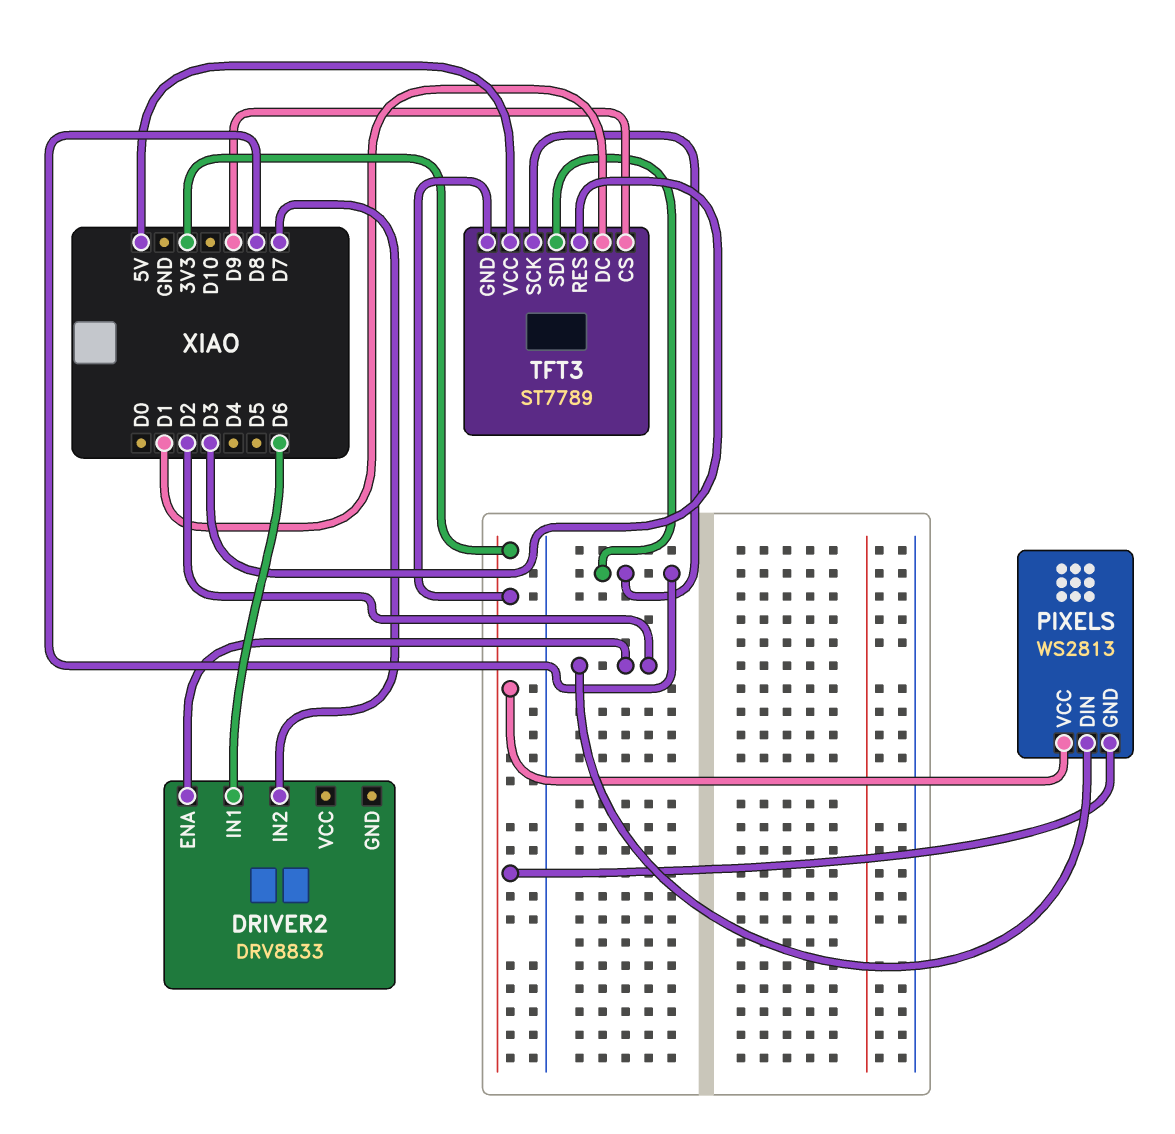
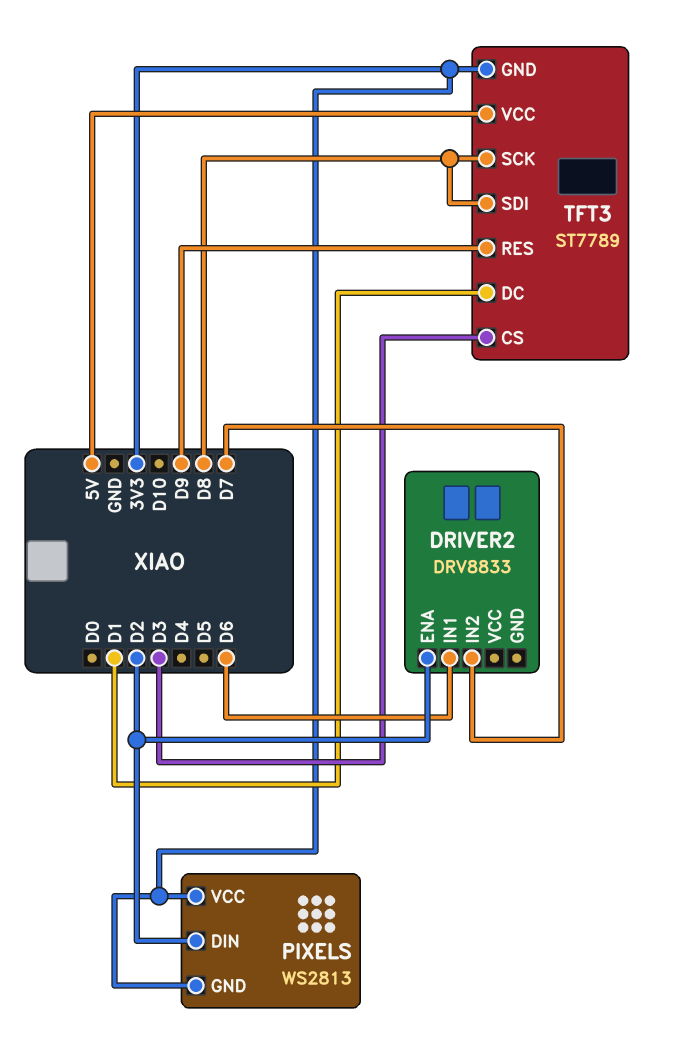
TFT3 pin CS: D9 -> D3
TFT3 pin RES: D3 -> D9

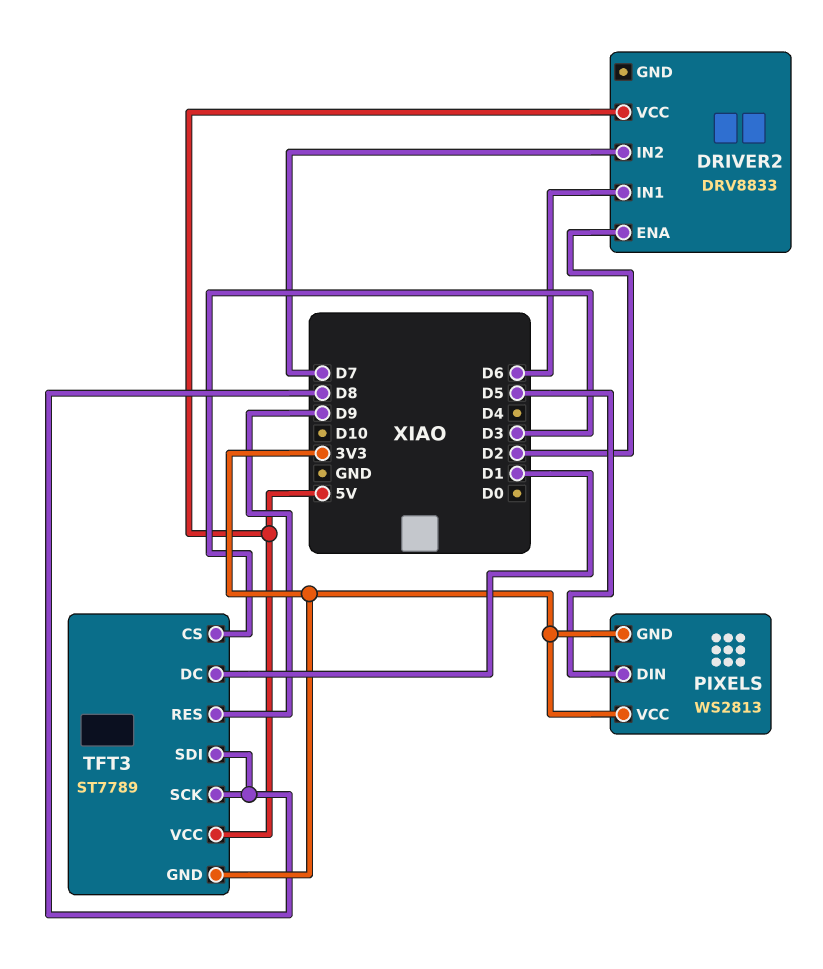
DRIVER2 pin VCC: none -> 5V
PIXELS pin DIN: D2 -> D5

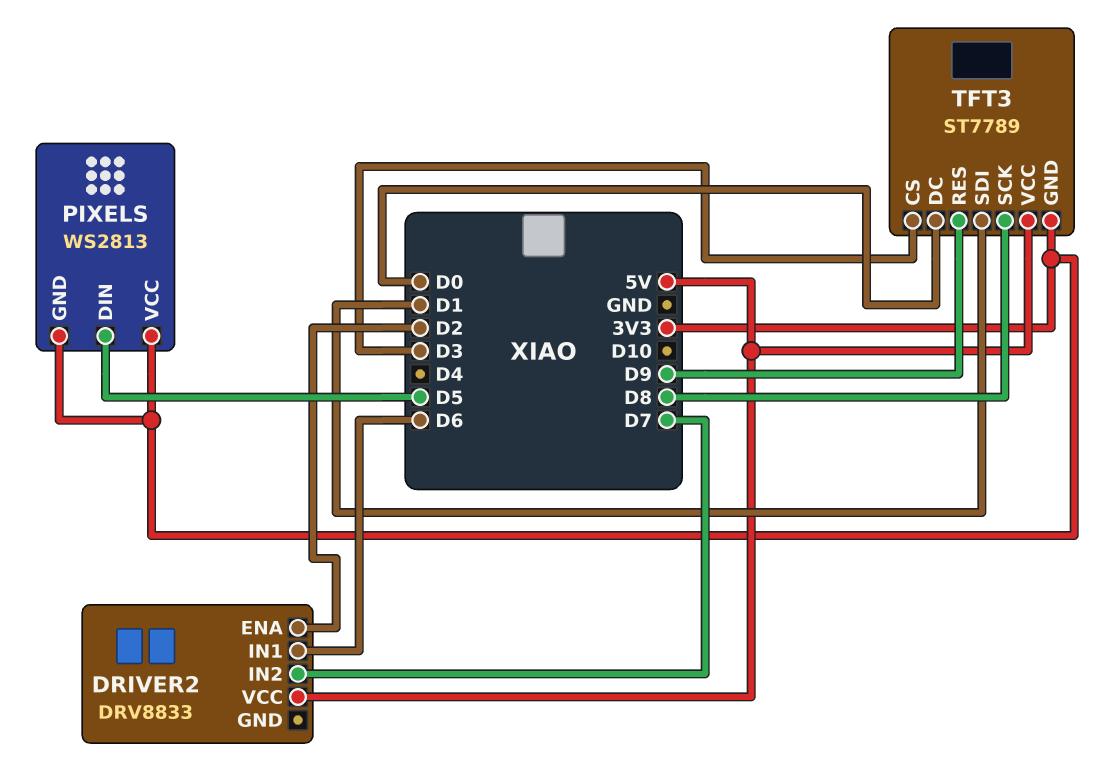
TFT3 pin DC: D1 -> D0
TFT3 pin SDI: D8 -> D1

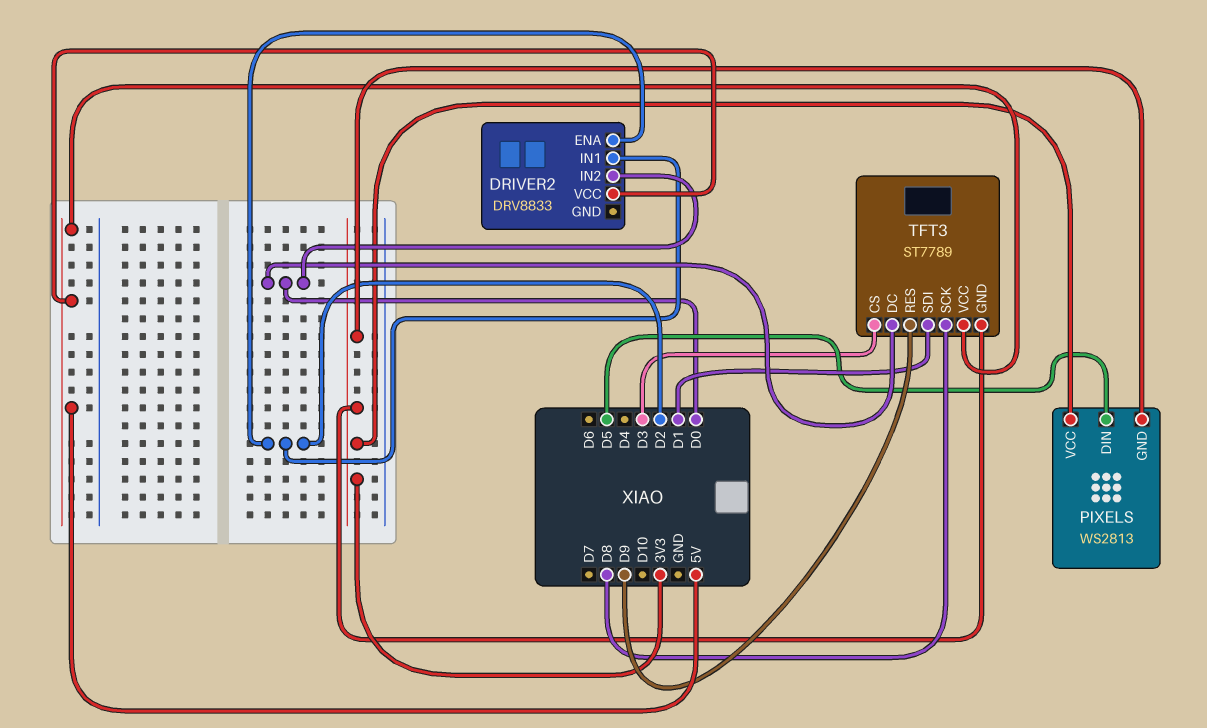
DRIVER2 pin IN1: D6 -> D2
DRIVER2 pin IN2: D7 -> D0

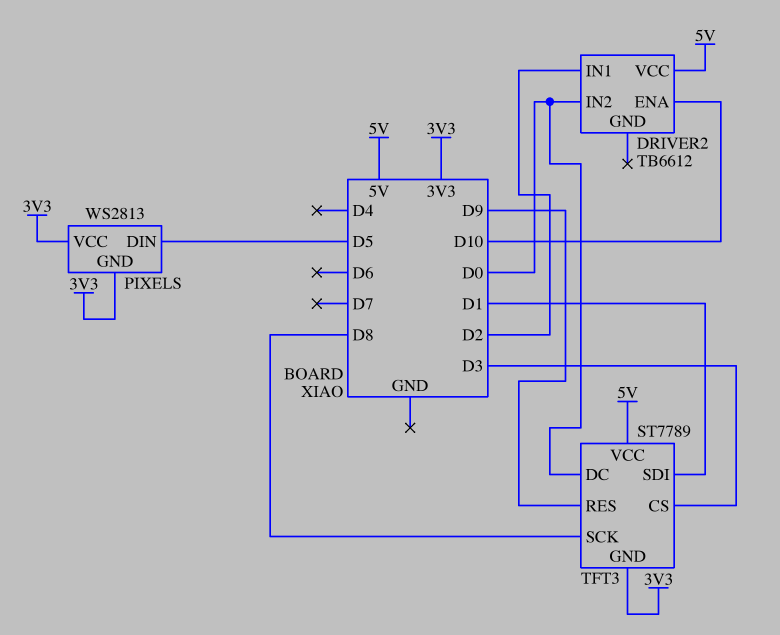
DRIVER2: DRV8833 -> TB6612
DRIVER2 pin ENA: D2 -> D10

